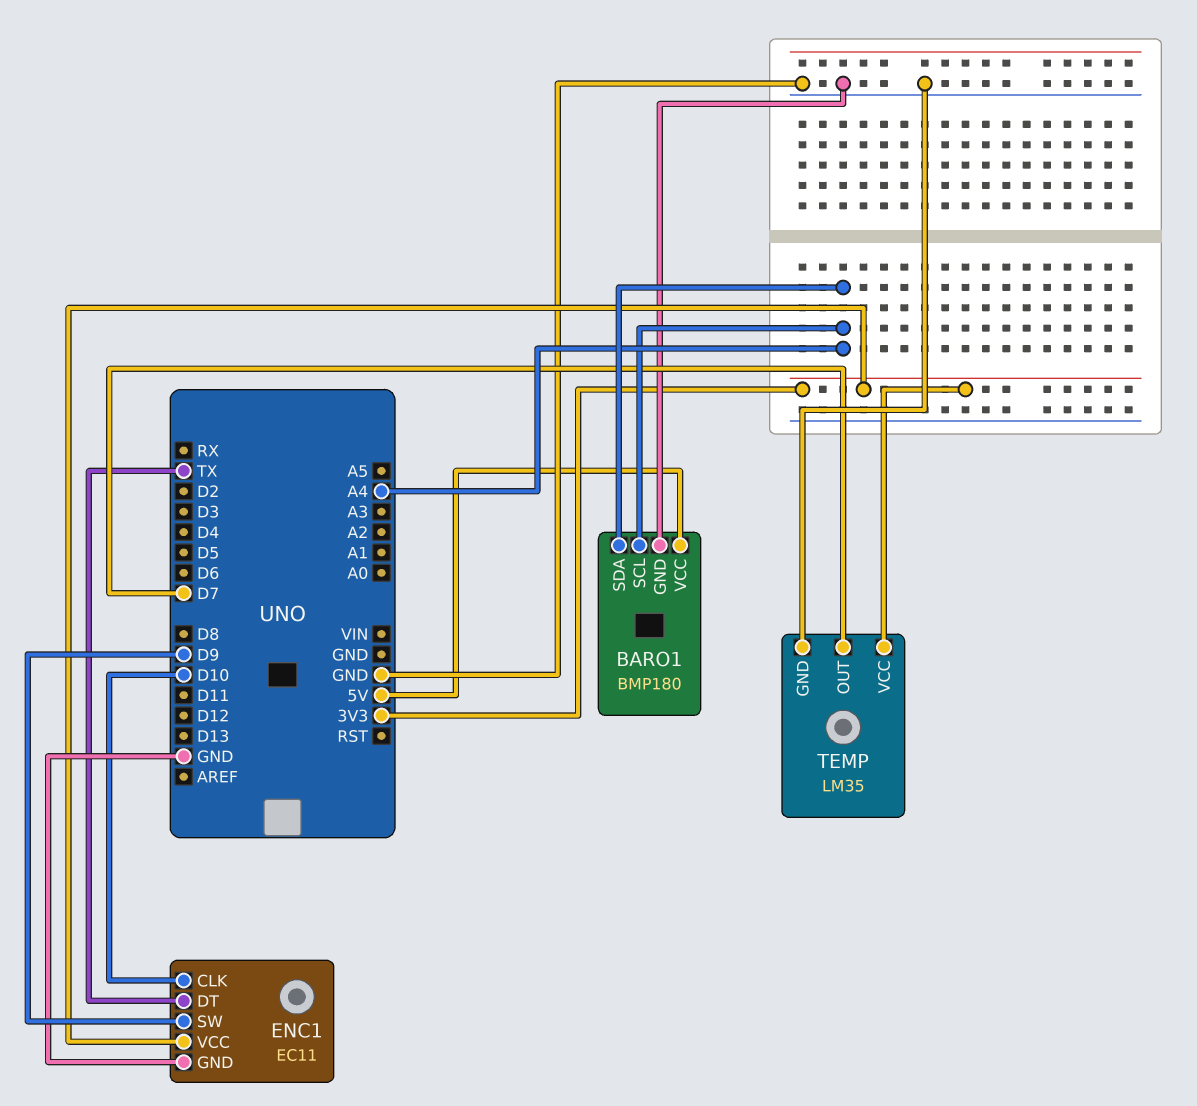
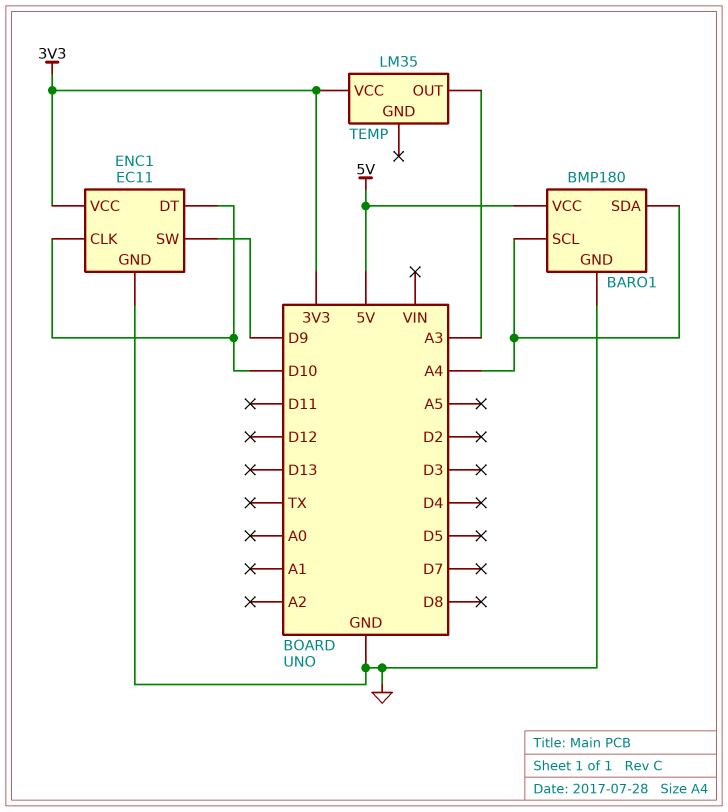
ENC1 pin DT: TX -> D10
TEMP pin GND: GND -> none
TEMP pin OUT: D7 -> A3

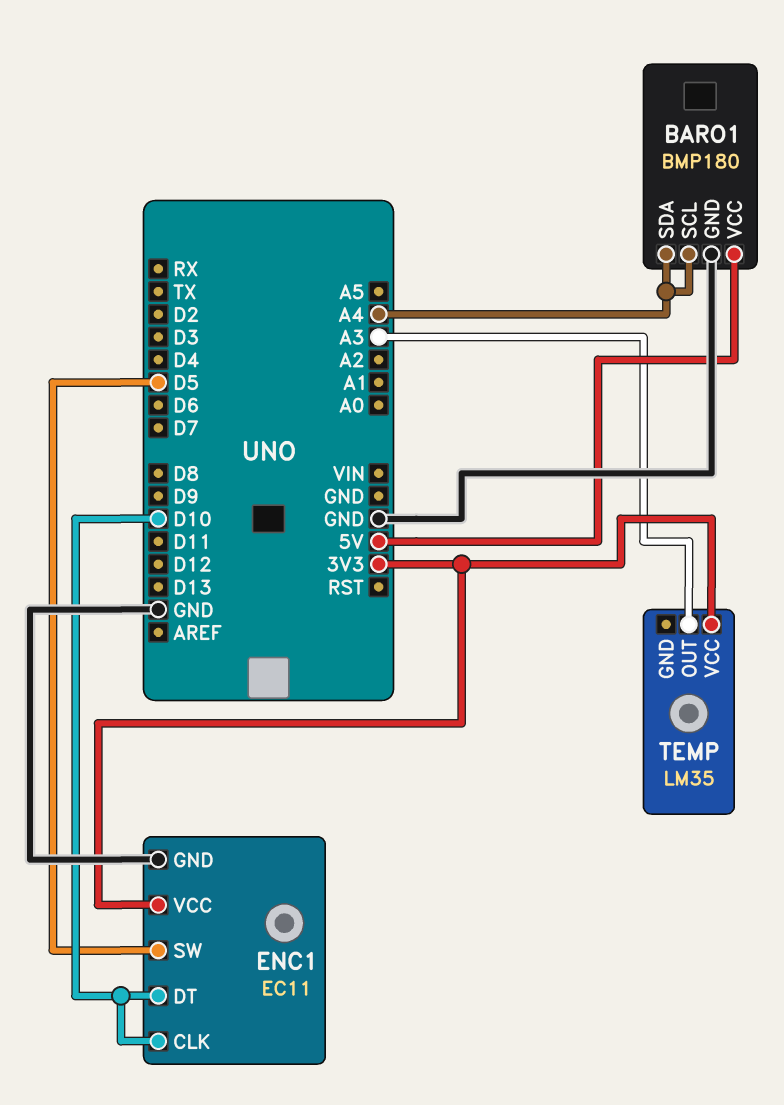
ENC1 pin SW: D9 -> D5

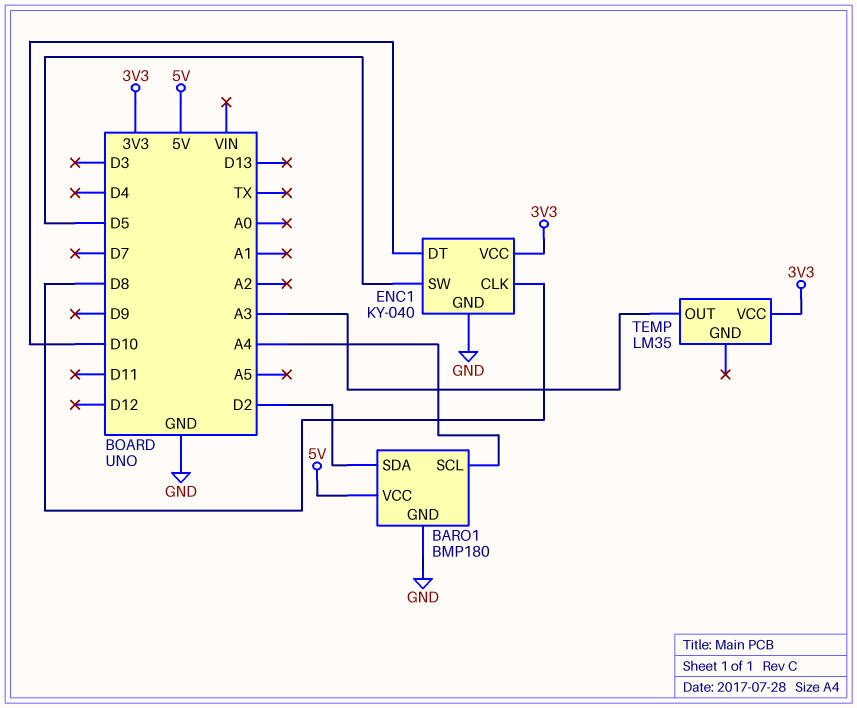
BARO1 pin SDA: A4 -> D2
ENC1: EC11 -> KY-040
ENC1 pin CLK: D10 -> D8

